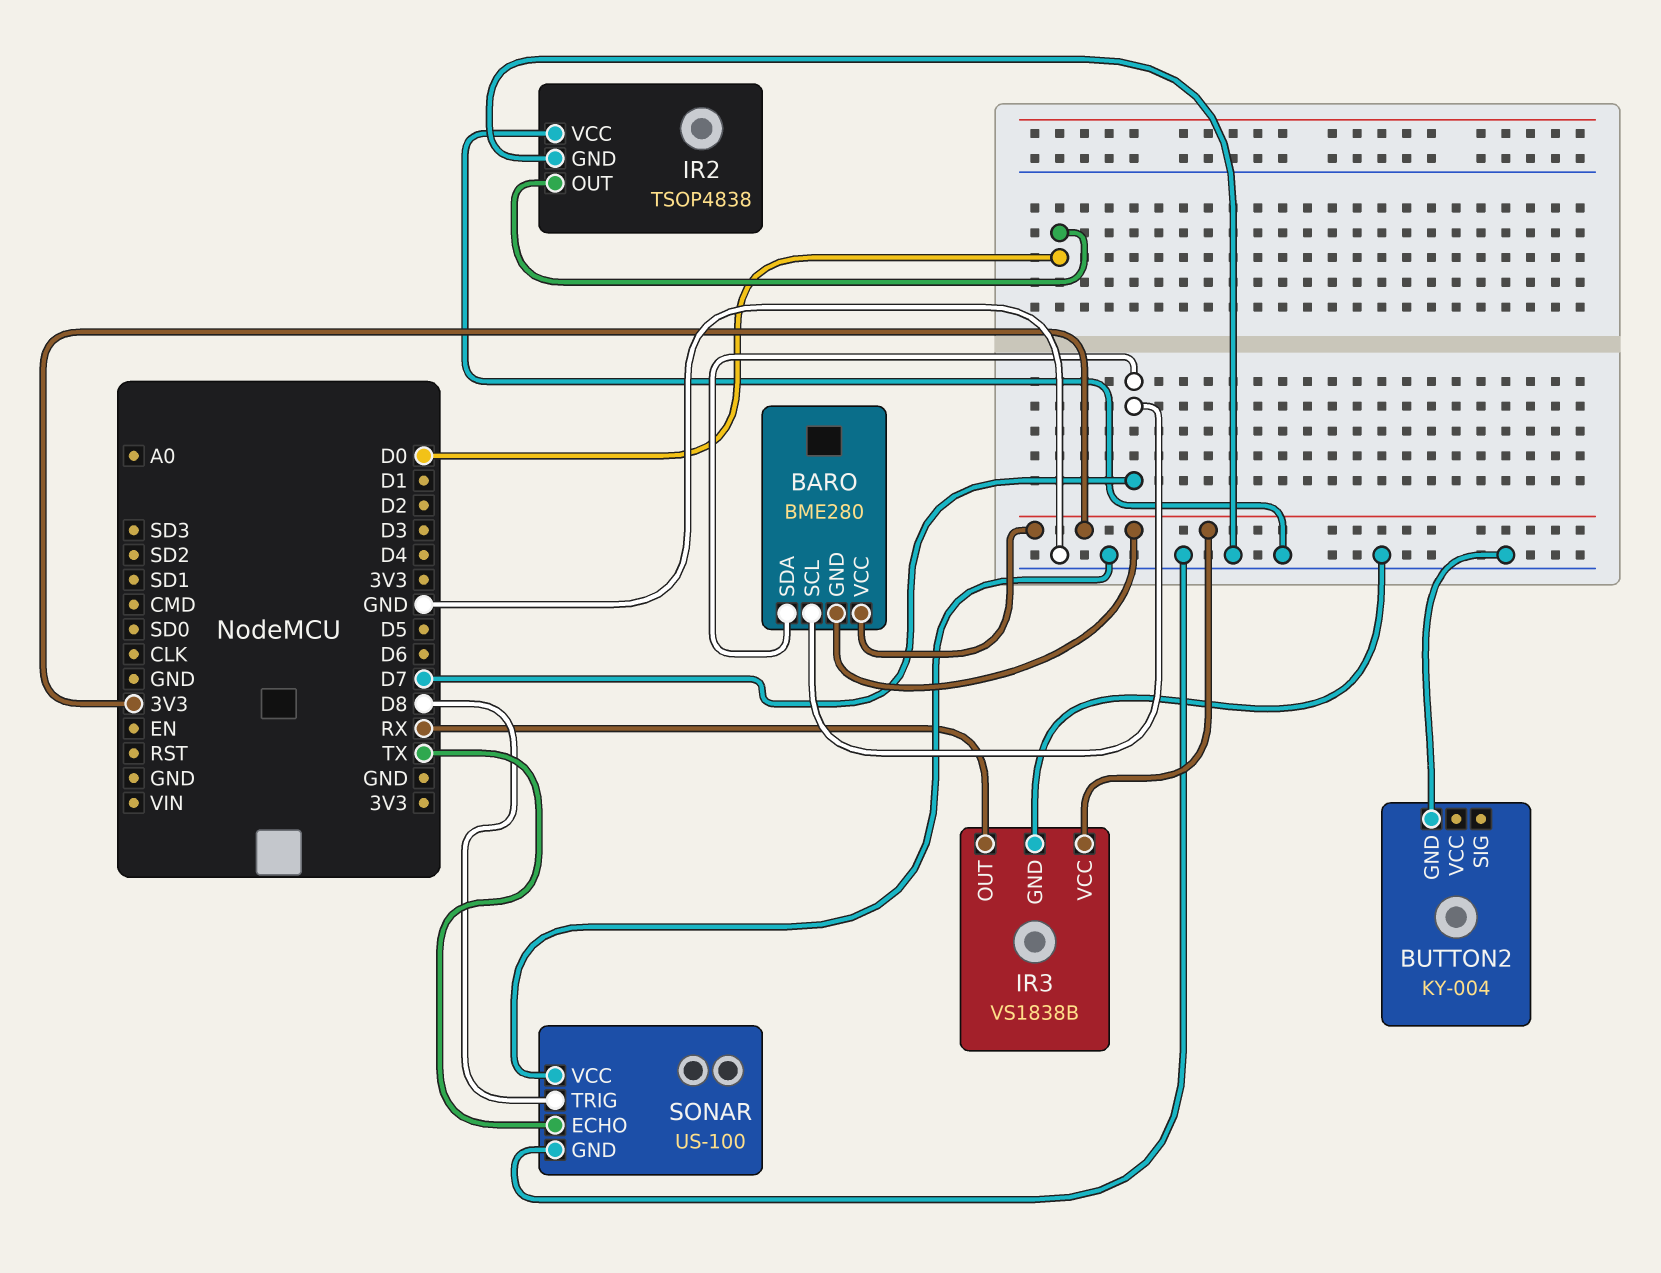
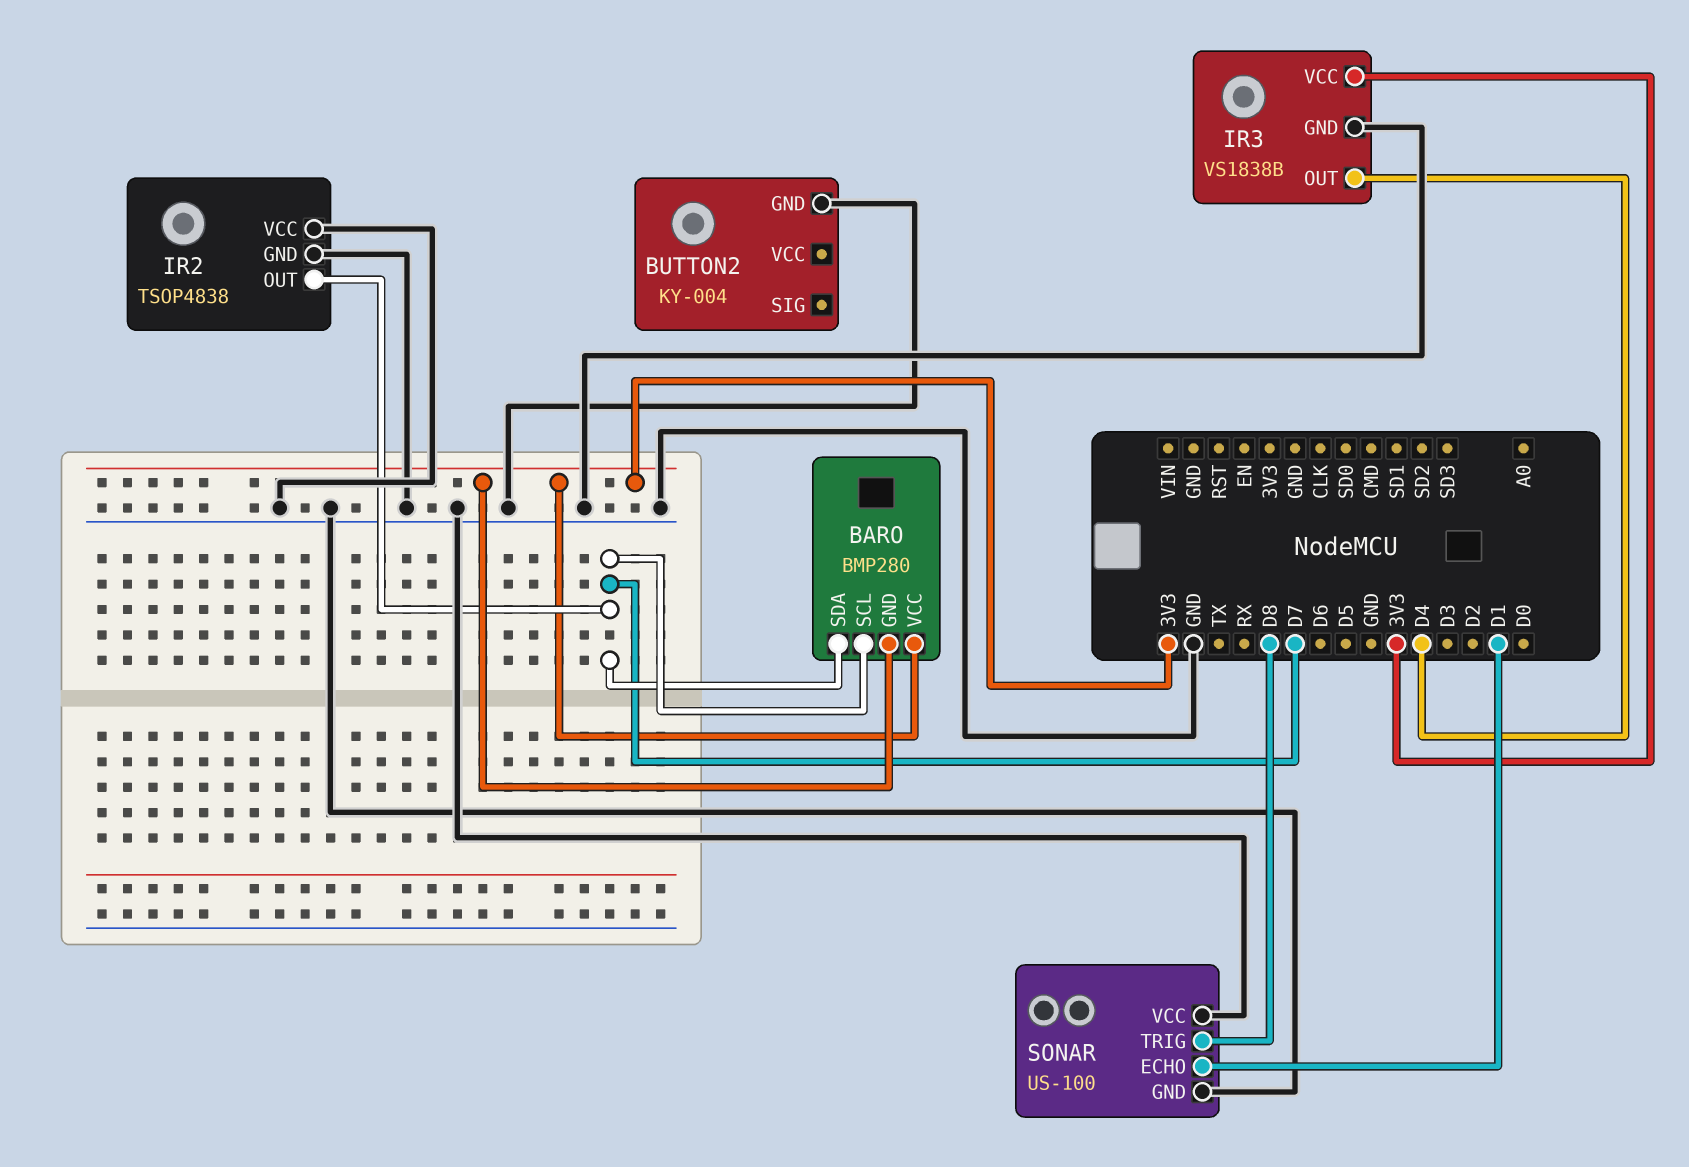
BARO: BME280 -> BMP280
IR2 pin OUT: D0 -> D7
IR3 pin OUT: RX -> D4
SONAR pin ECHO: TX -> D1

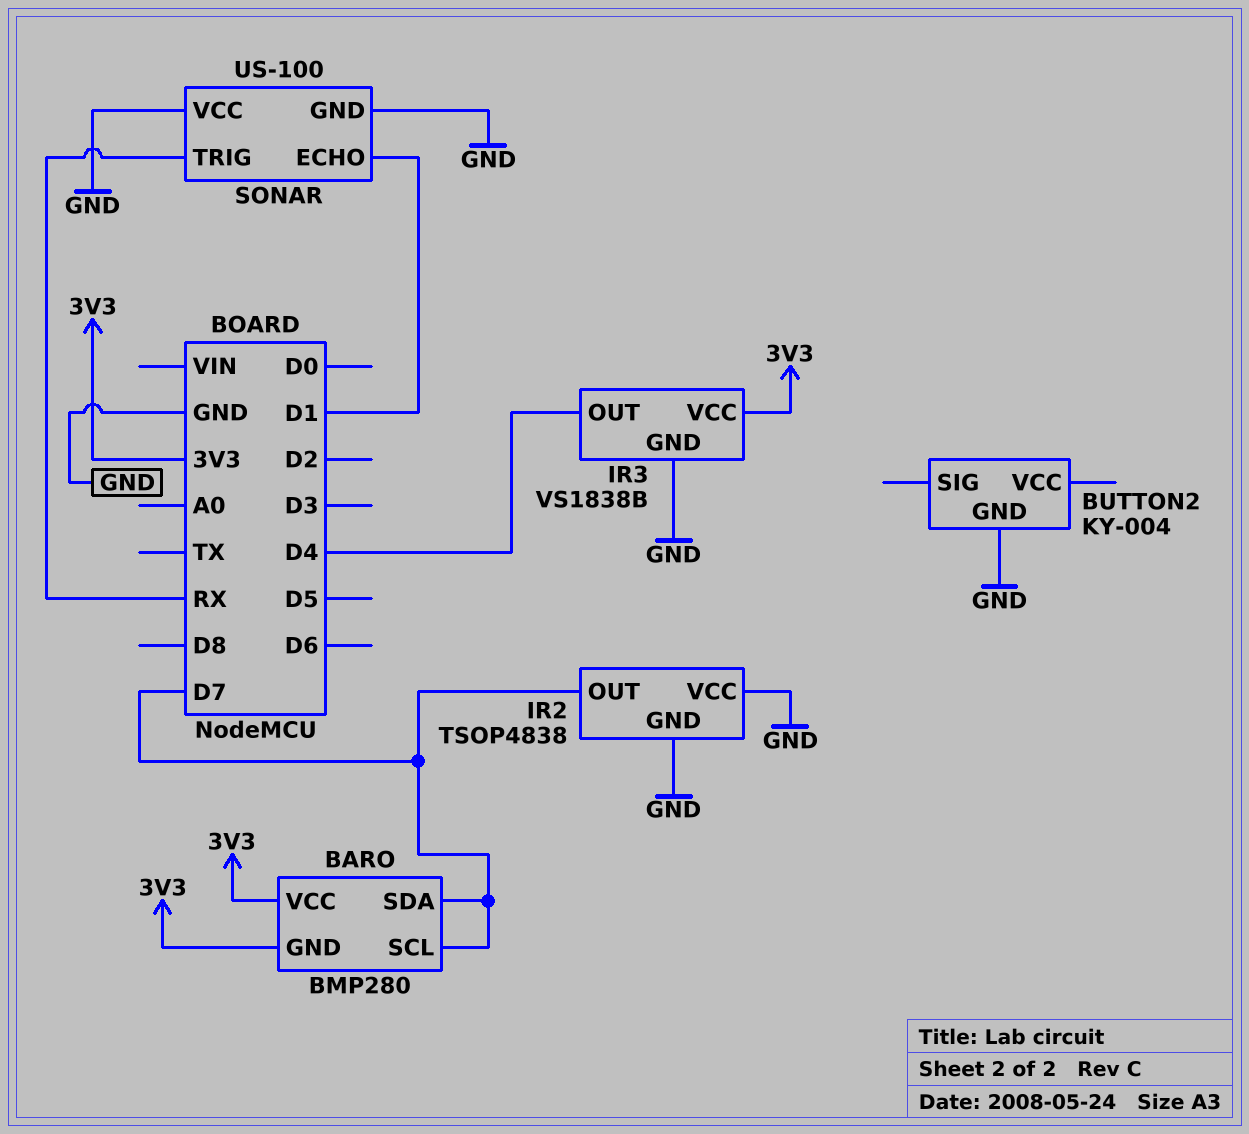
SONAR pin TRIG: D8 -> RX

